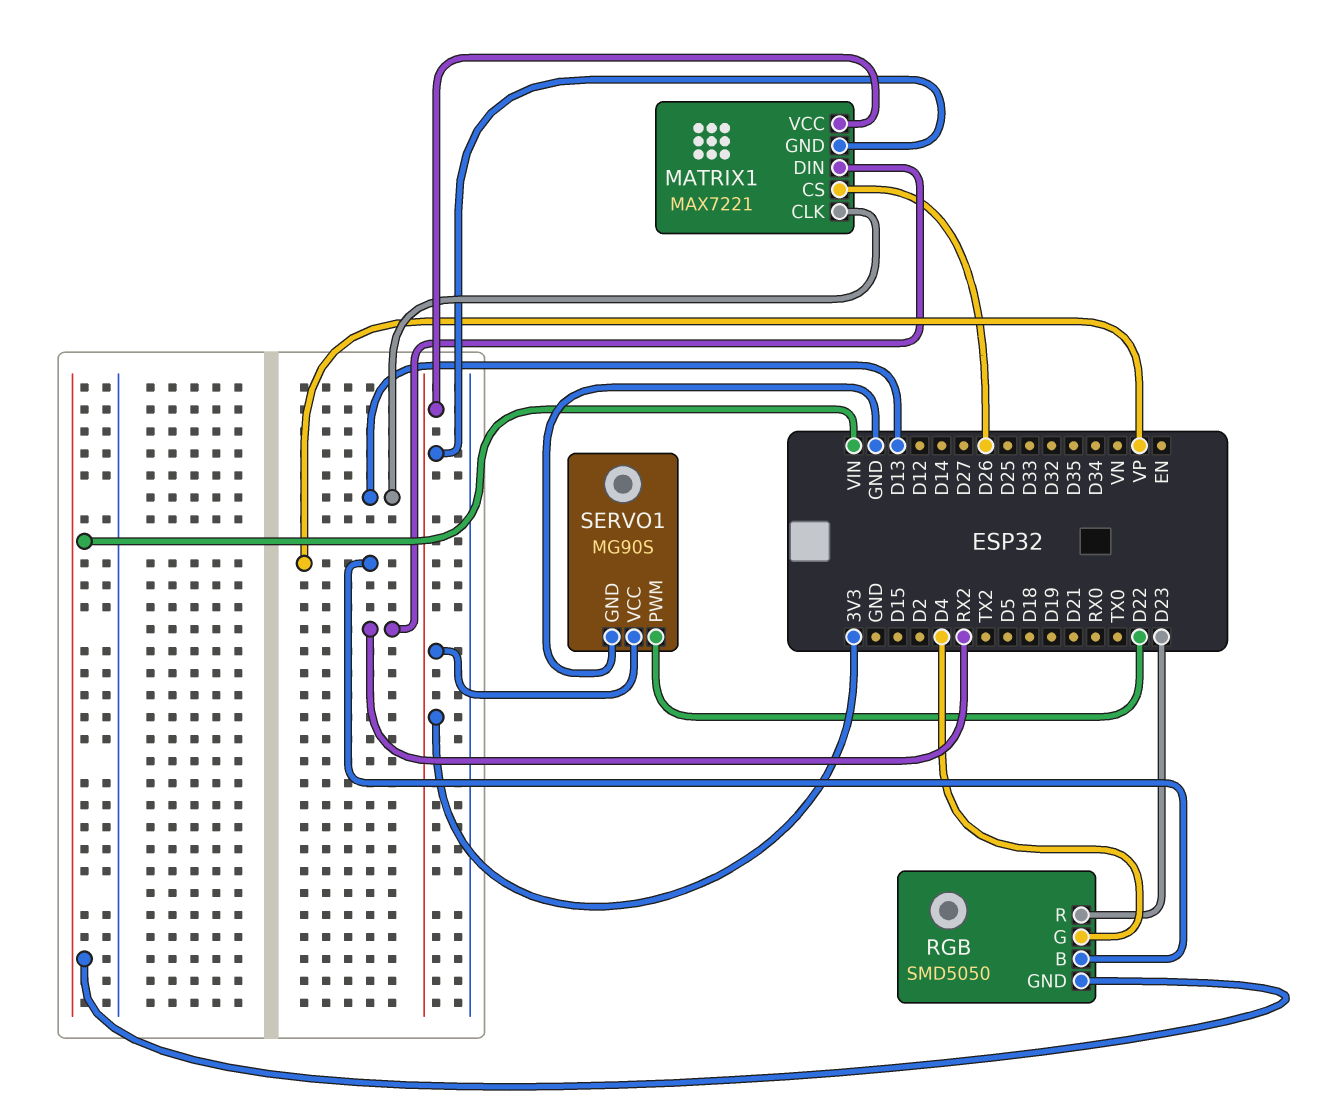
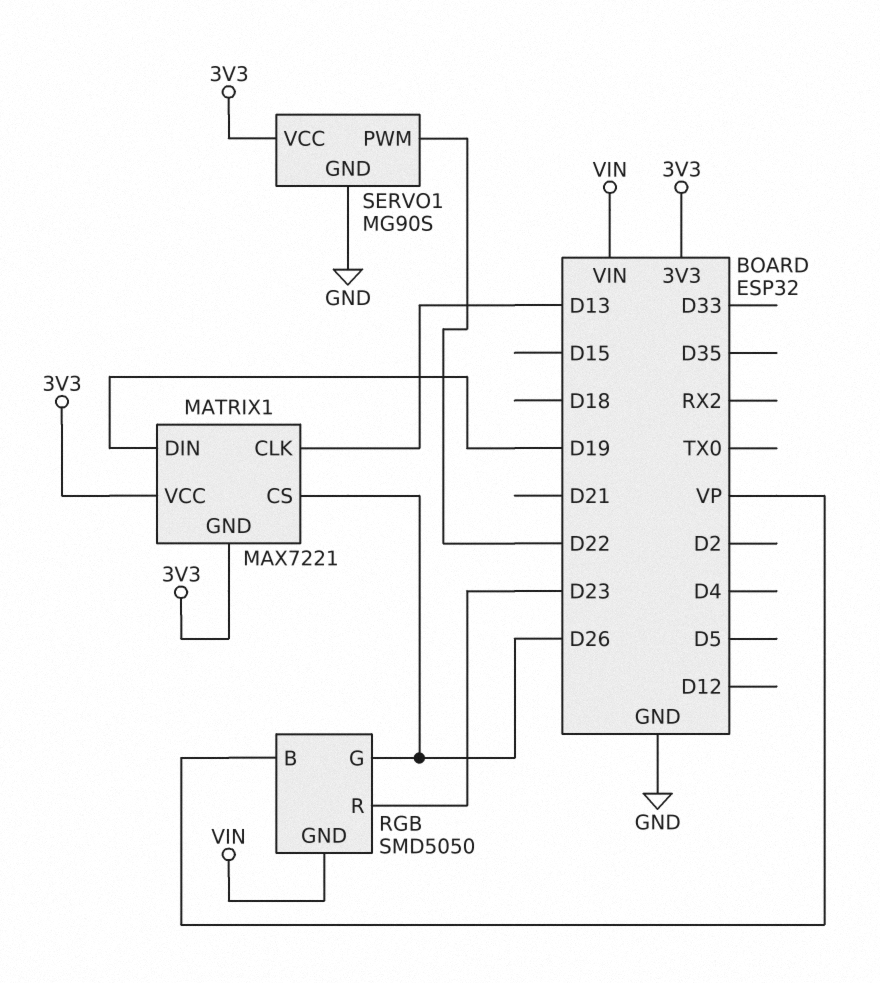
MATRIX1 pin DIN: RX2 -> D19
RGB pin G: D4 -> D26

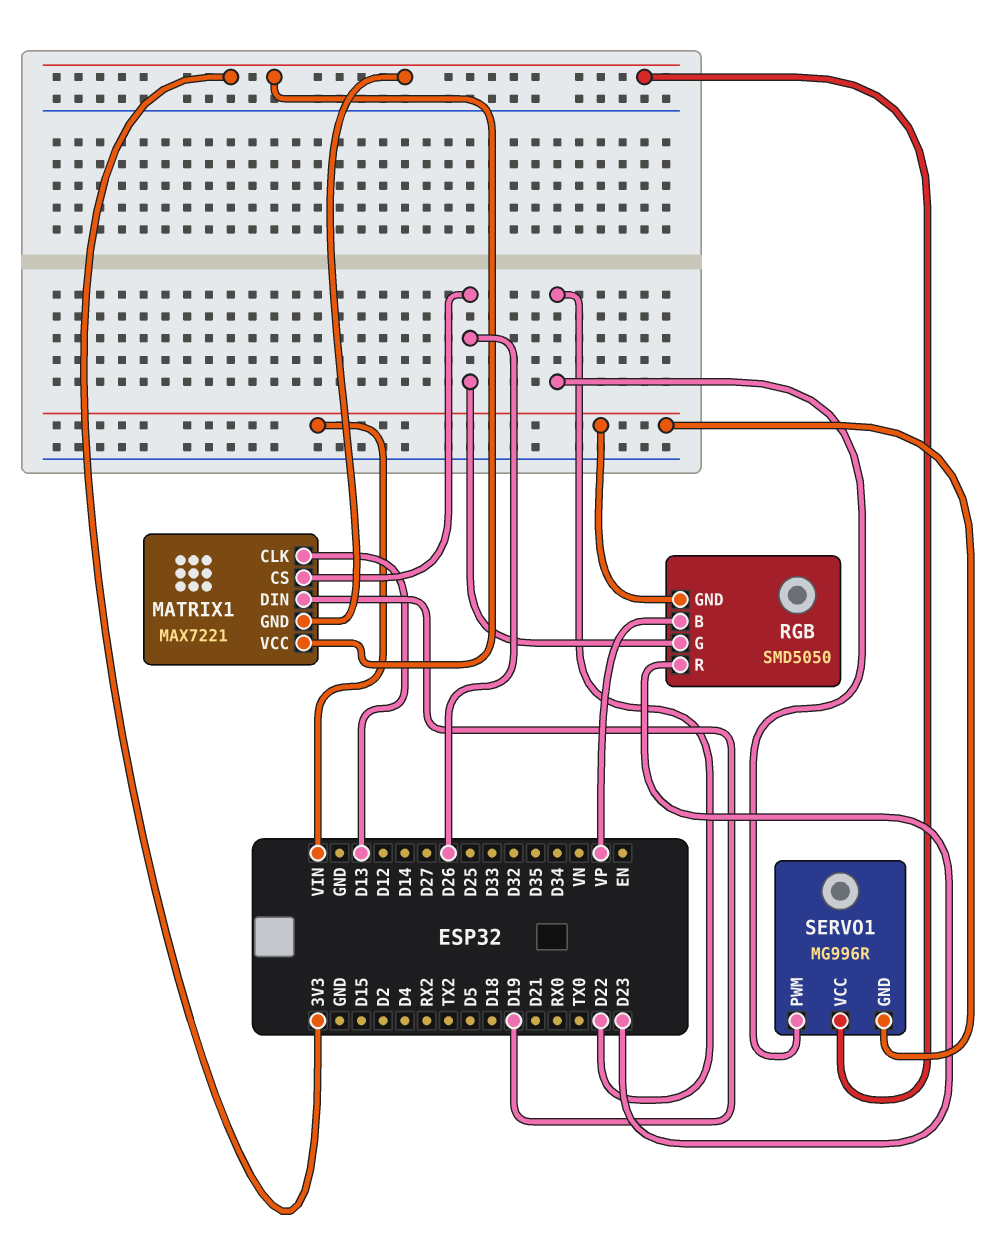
SERVO1: MG90S -> MG996R
SERVO1 pin GND: GND -> VIN

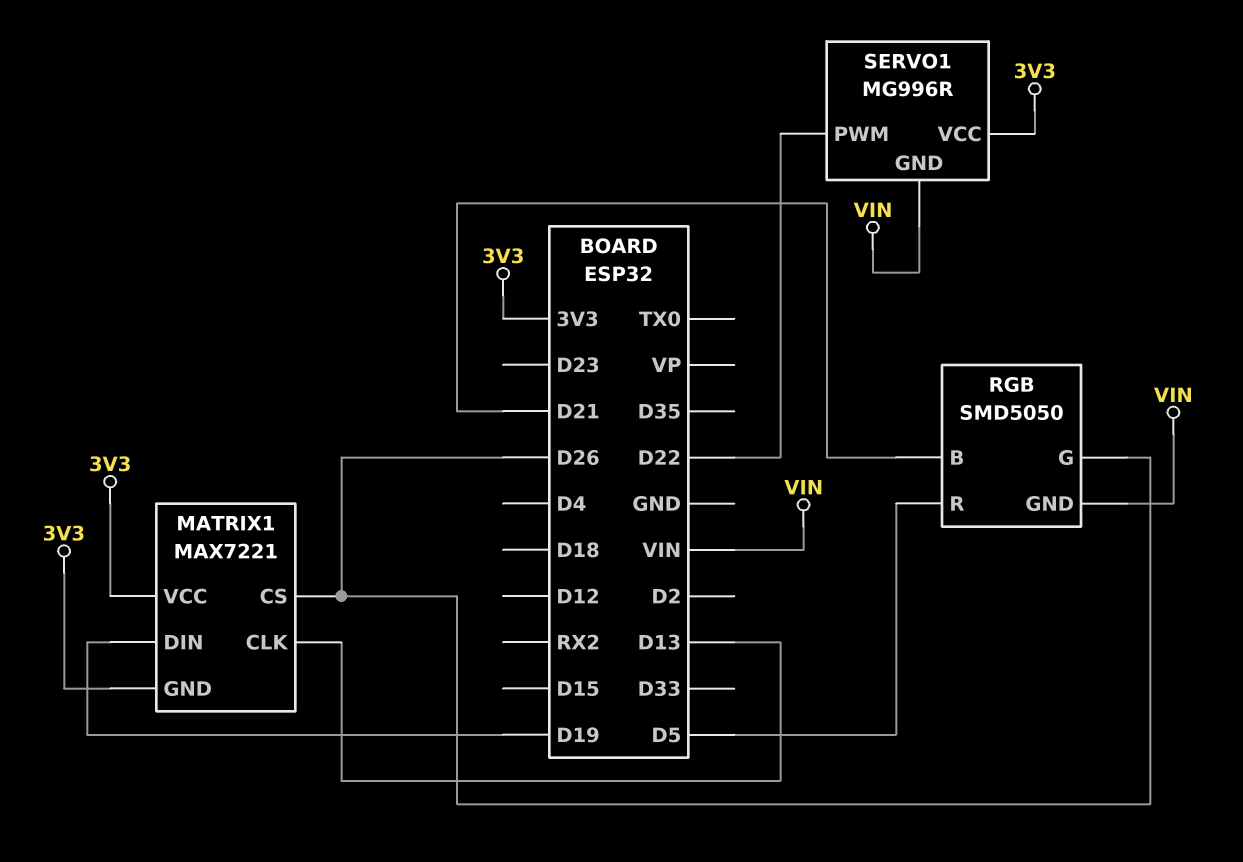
RGB pin B: VP -> D21
RGB pin R: D23 -> D5

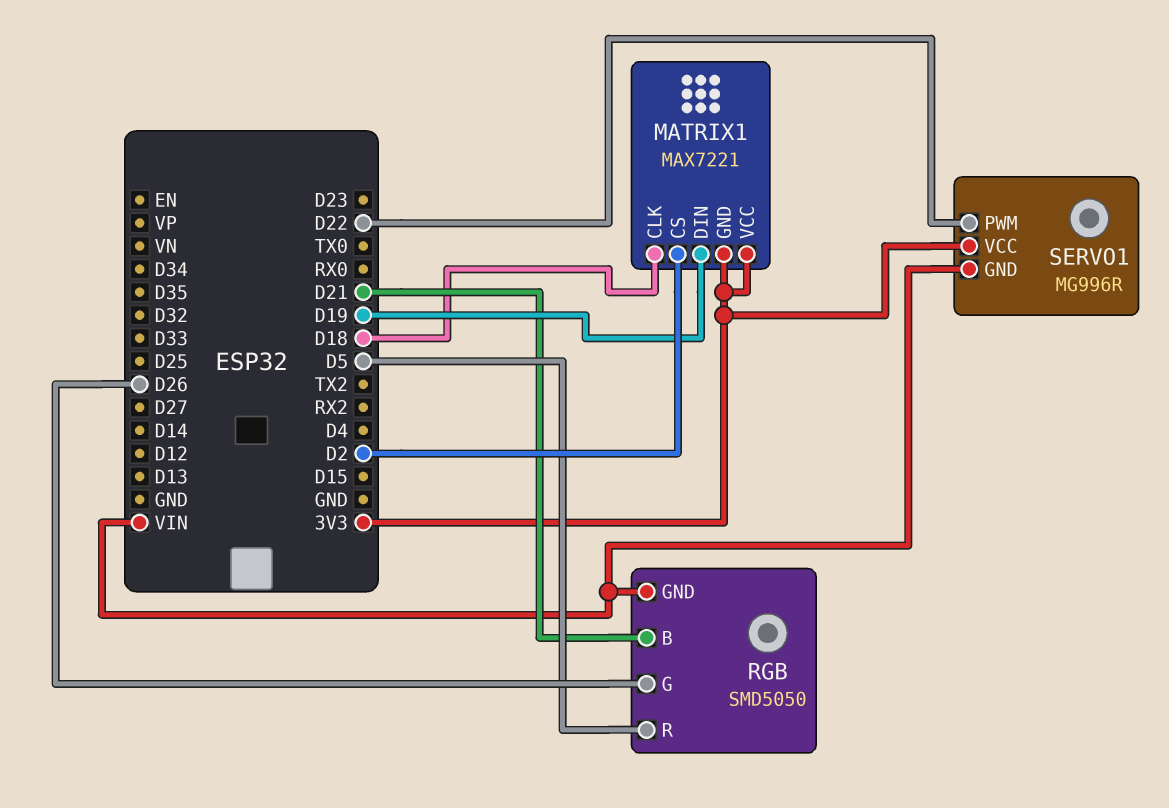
MATRIX1 pin CLK: D13 -> D18
MATRIX1 pin CS: D26 -> D2

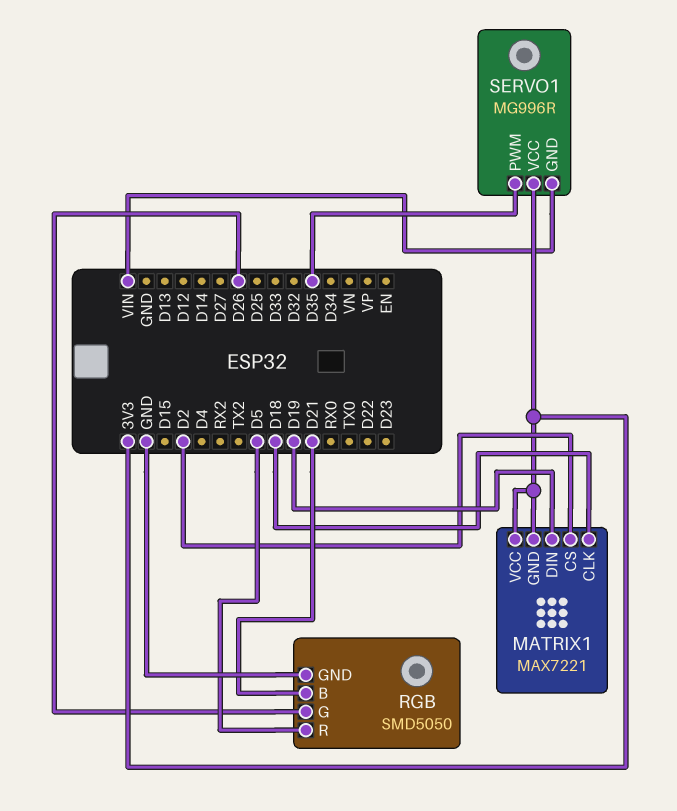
RGB pin GND: VIN -> GND
SERVO1 pin PWM: D22 -> D35

